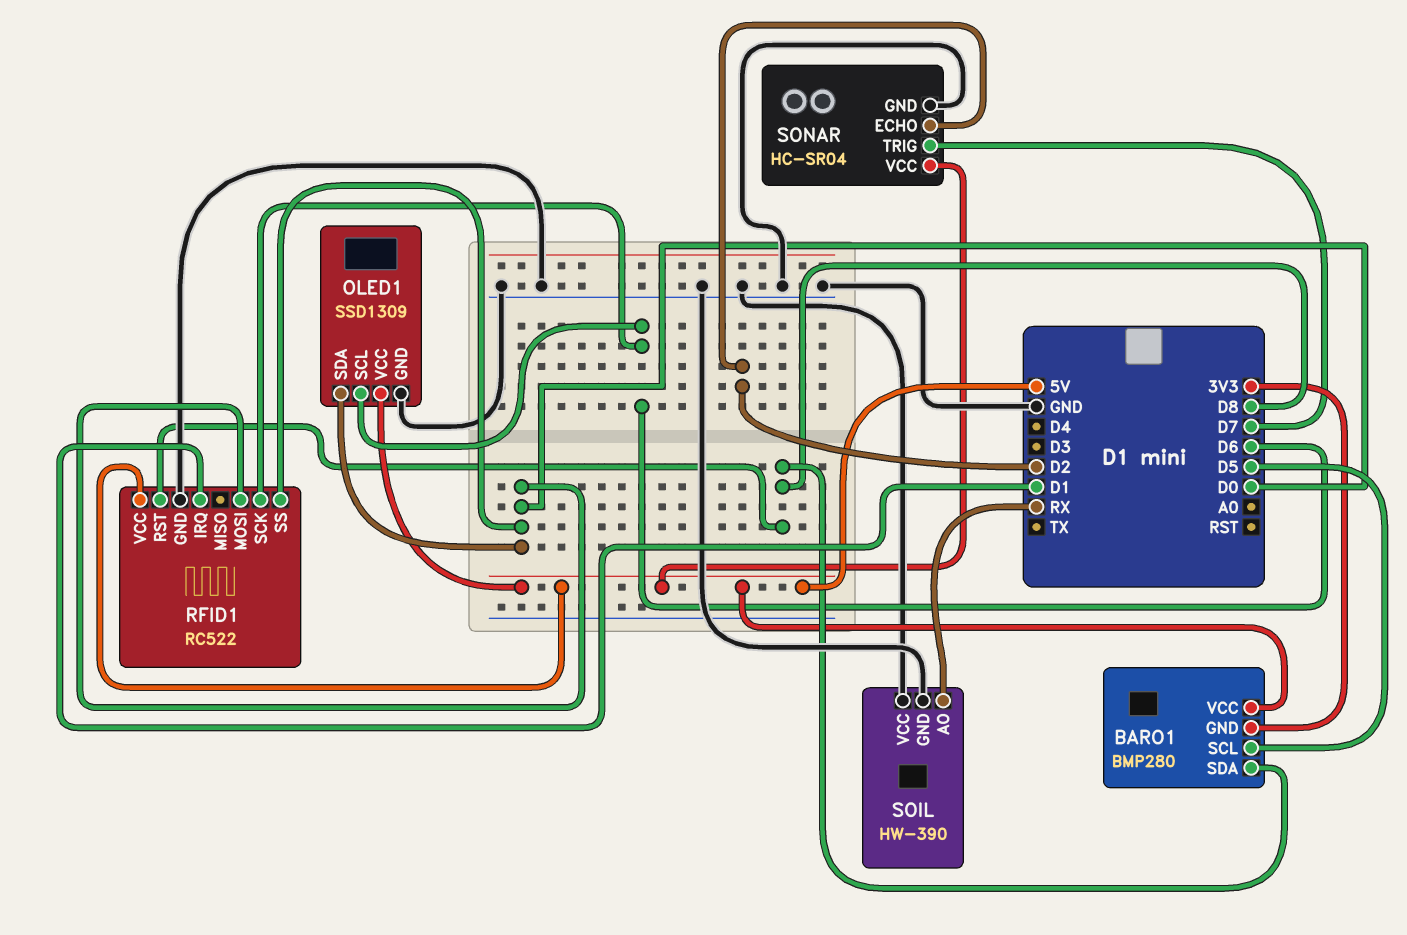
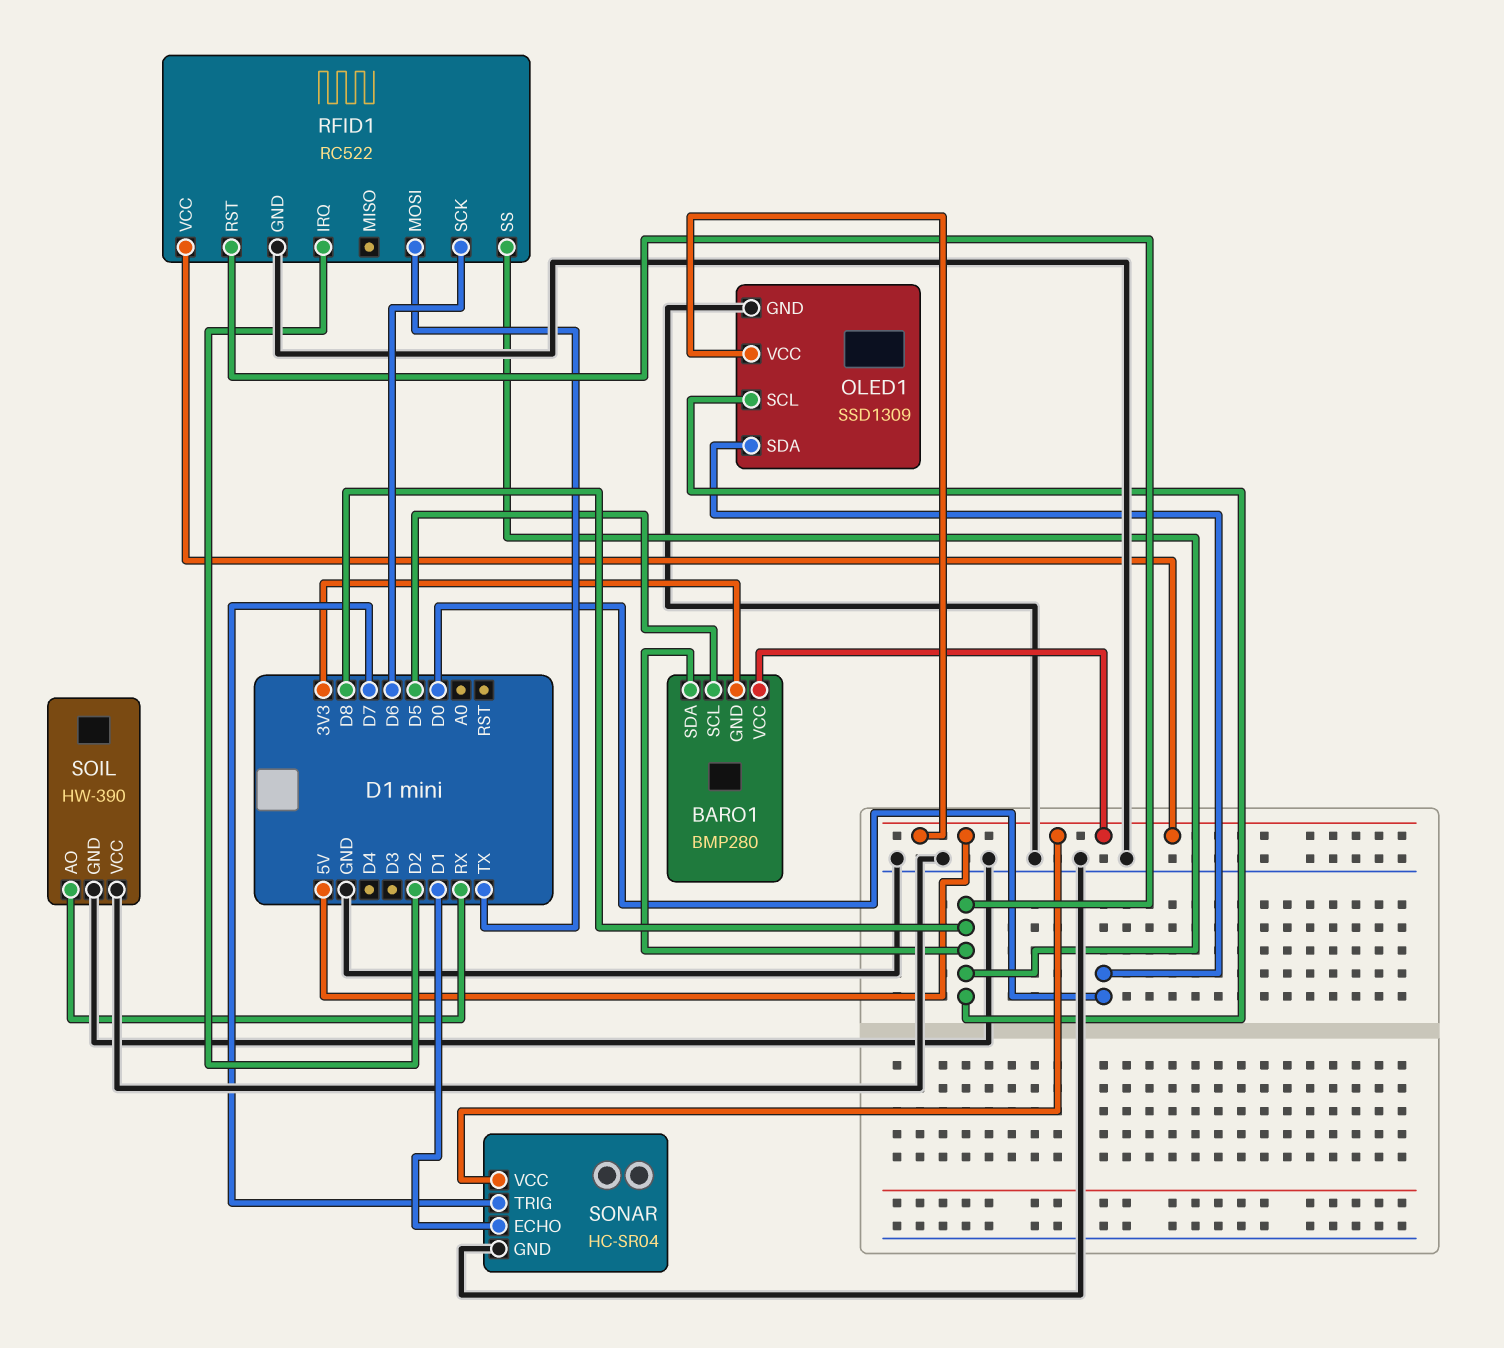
OLED1 pin SCL: D6 -> D8
RFID1 pin IRQ: D1 -> D2
RFID1 pin MOSI: D0 -> TX
RFID1 pin SS: D0 -> D8
SONAR pin ECHO: D2 -> D1

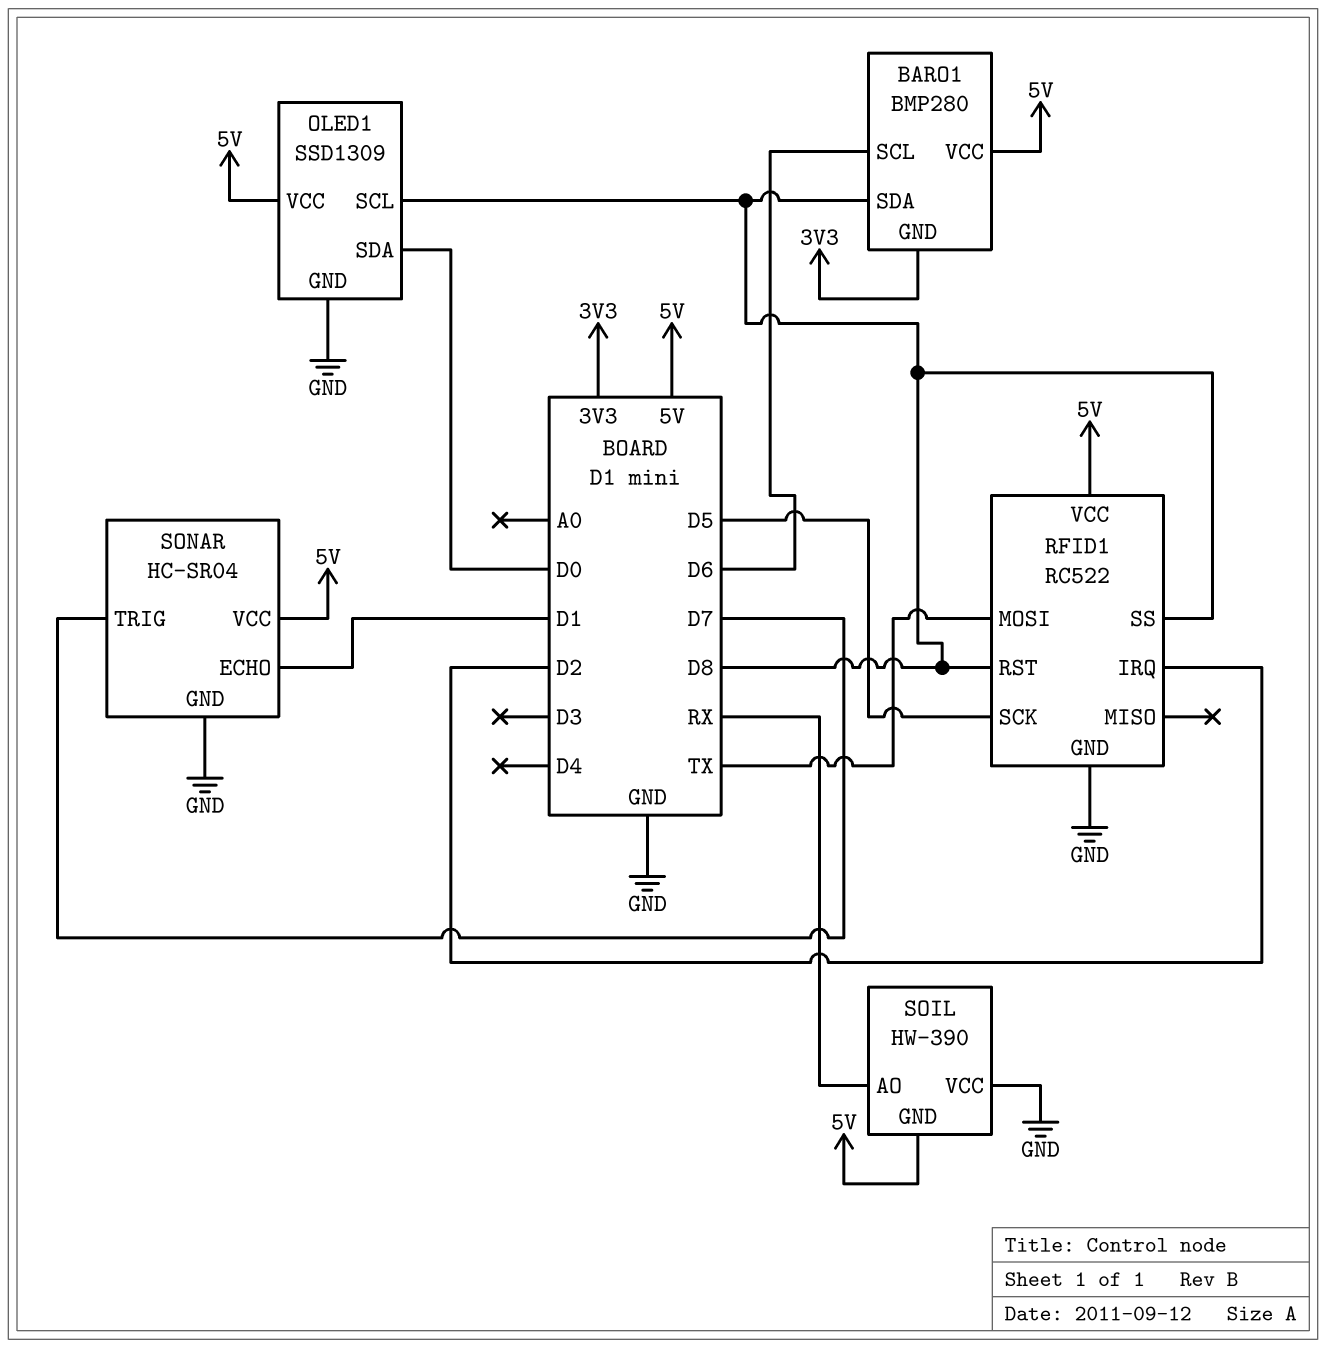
BARO1 pin SCL: D5 -> D6
RFID1 pin SCK: D6 -> D5
SOIL pin GND: GND -> 5V

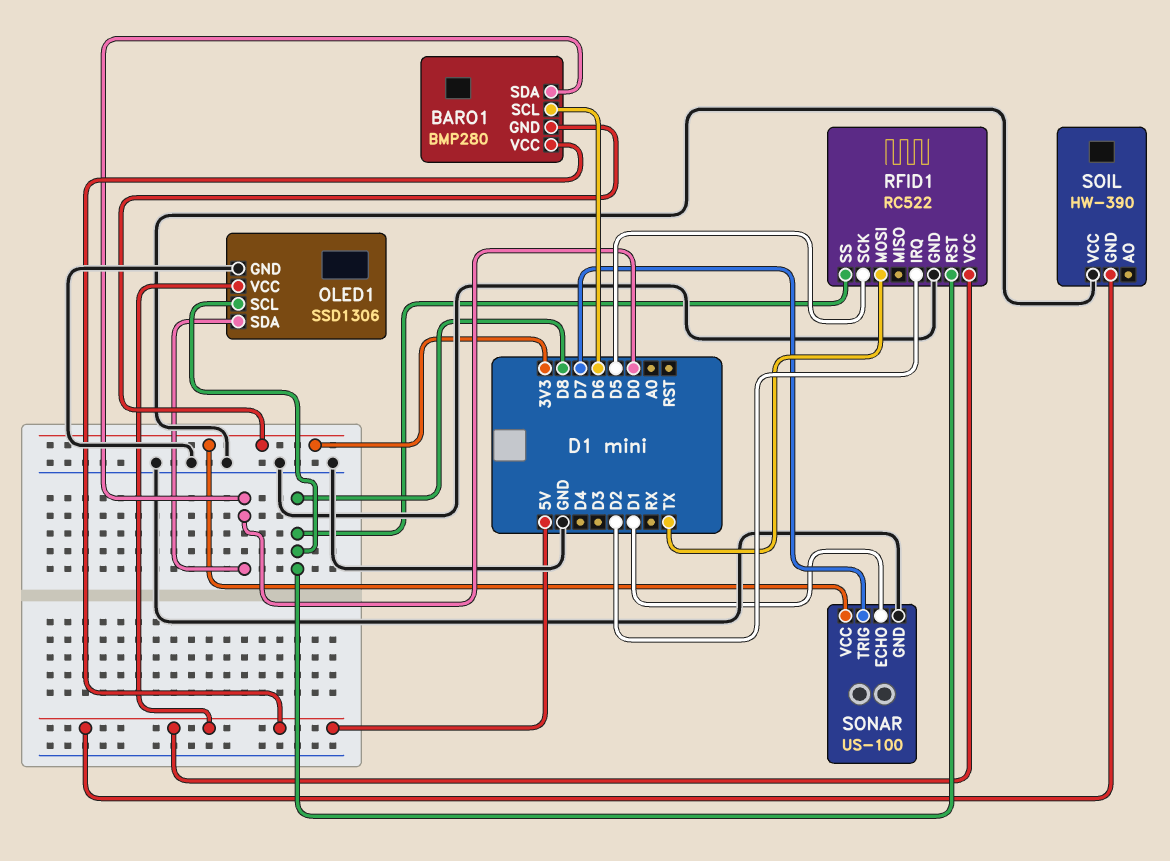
BARO1 pin SDA: D8 -> D0
OLED1: SSD1309 -> SSD1306
SOIL pin AO: RX -> none
SONAR: HC-SR04 -> US-100
SONAR pin VCC: 5V -> 3V3

